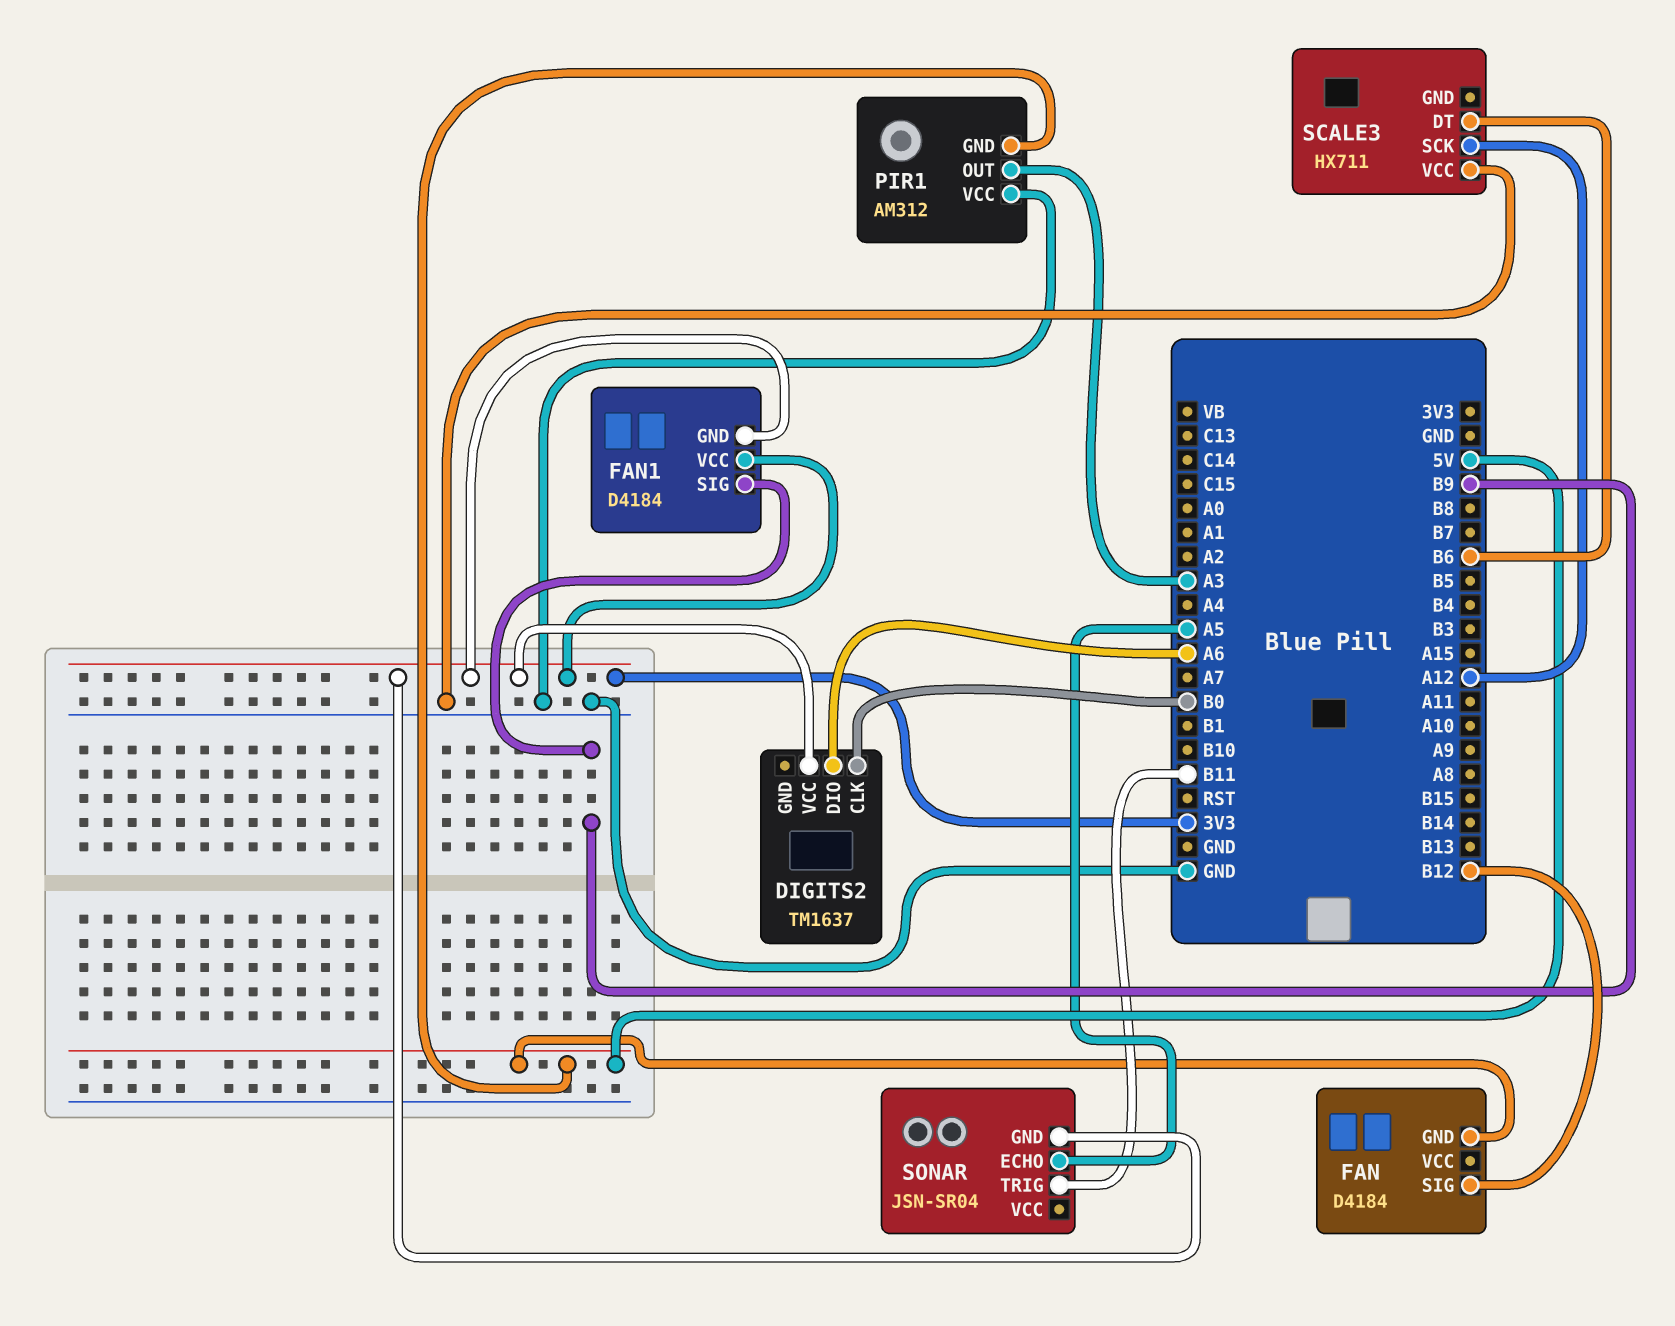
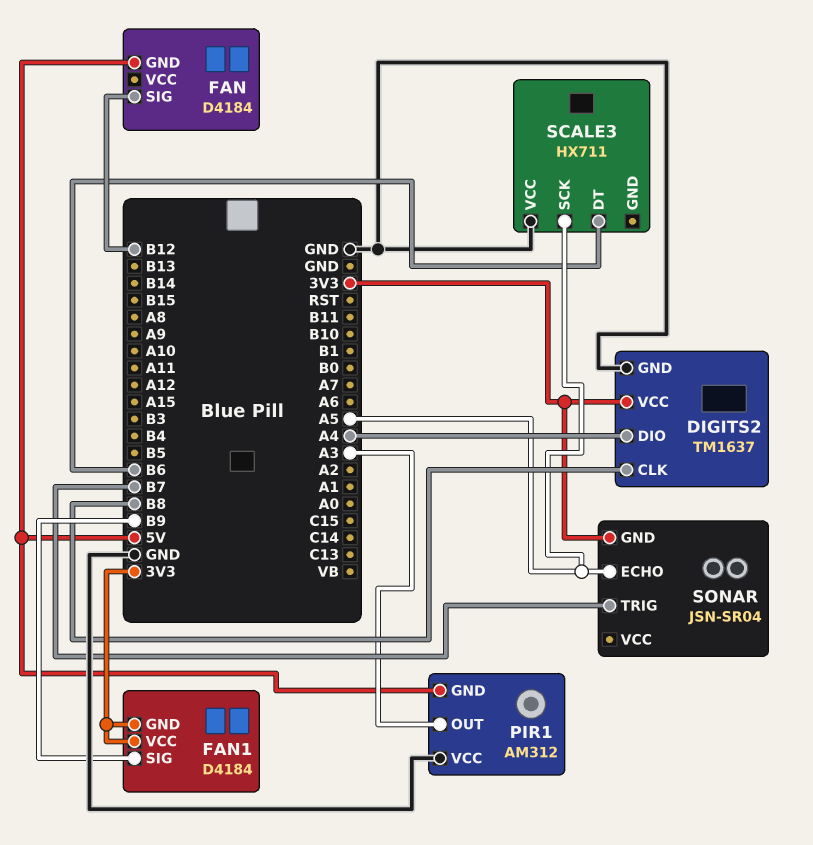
DIGITS2 pin CLK: B0 -> B8
DIGITS2 pin DIO: A6 -> A4
DIGITS2 pin GND: none -> GND
SCALE3 pin SCK: A12 -> A5
SONAR pin TRIG: B11 -> B7

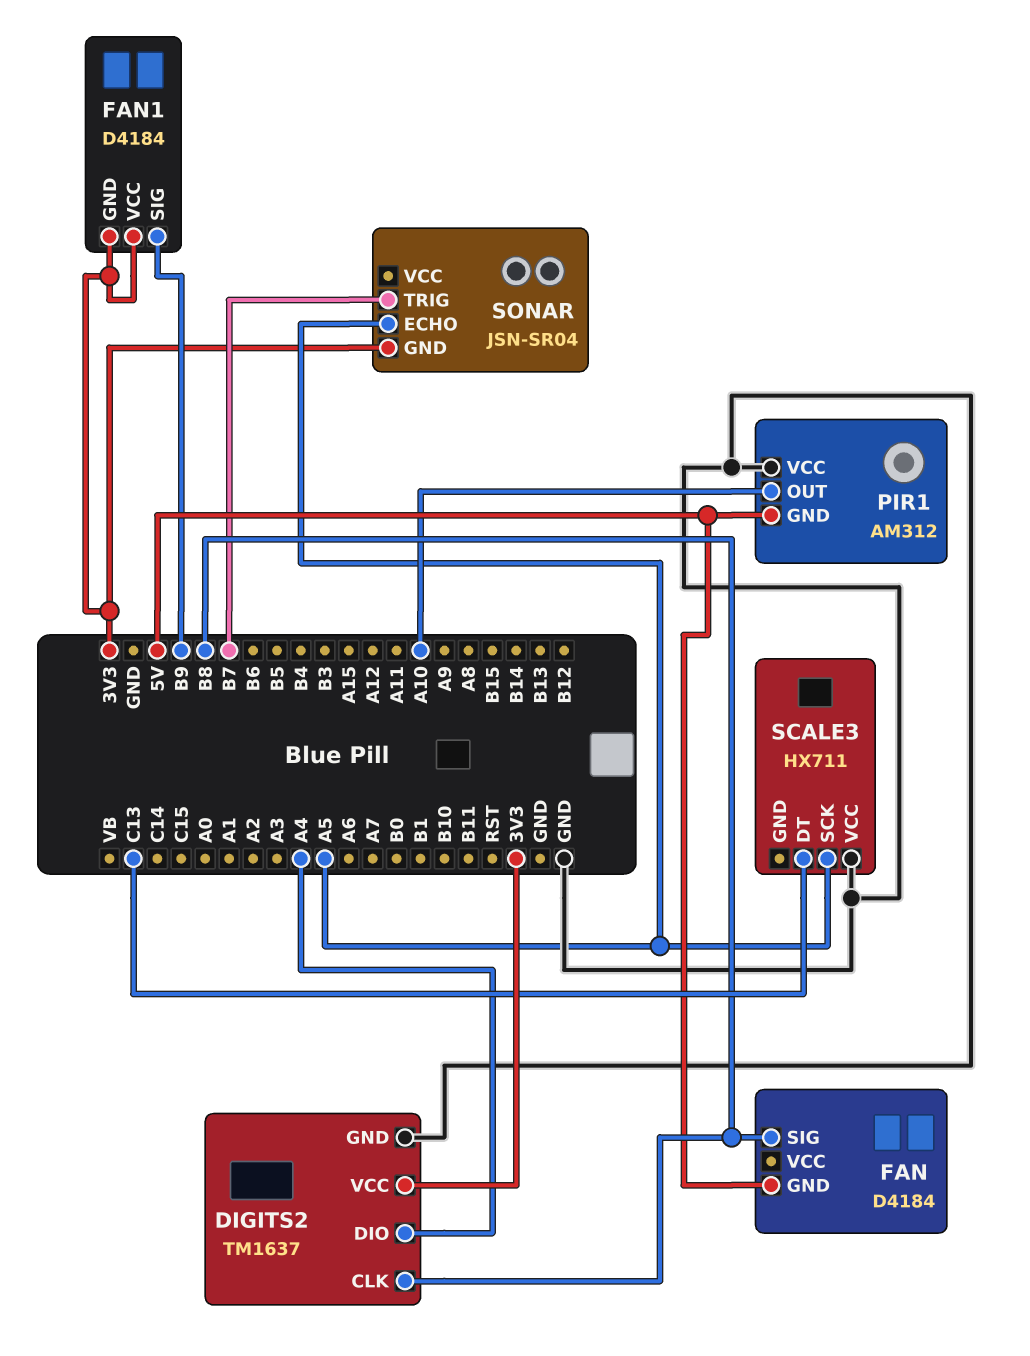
FAN pin SIG: B12 -> B8
PIR1 pin OUT: A3 -> A10
SCALE3 pin DT: B6 -> C13

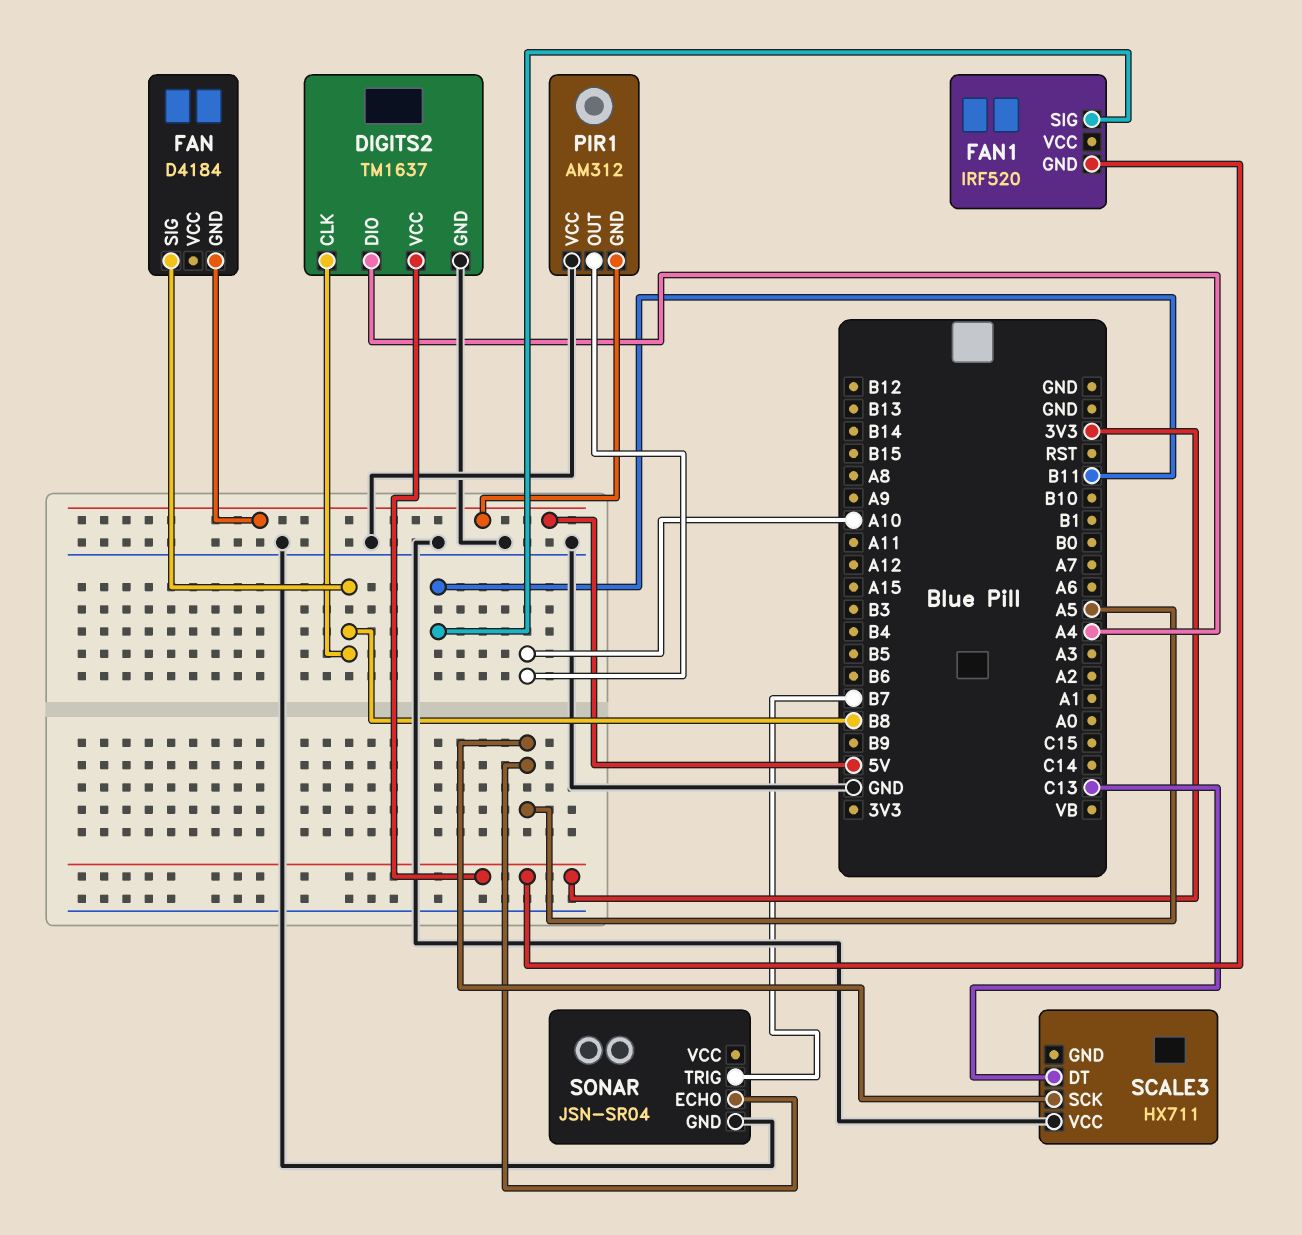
FAN1: D4184 -> IRF520
FAN1 pin SIG: B9 -> B11
FAN1 pin VCC: 3V3 -> none
SONAR pin GND: 3V3 -> GND

